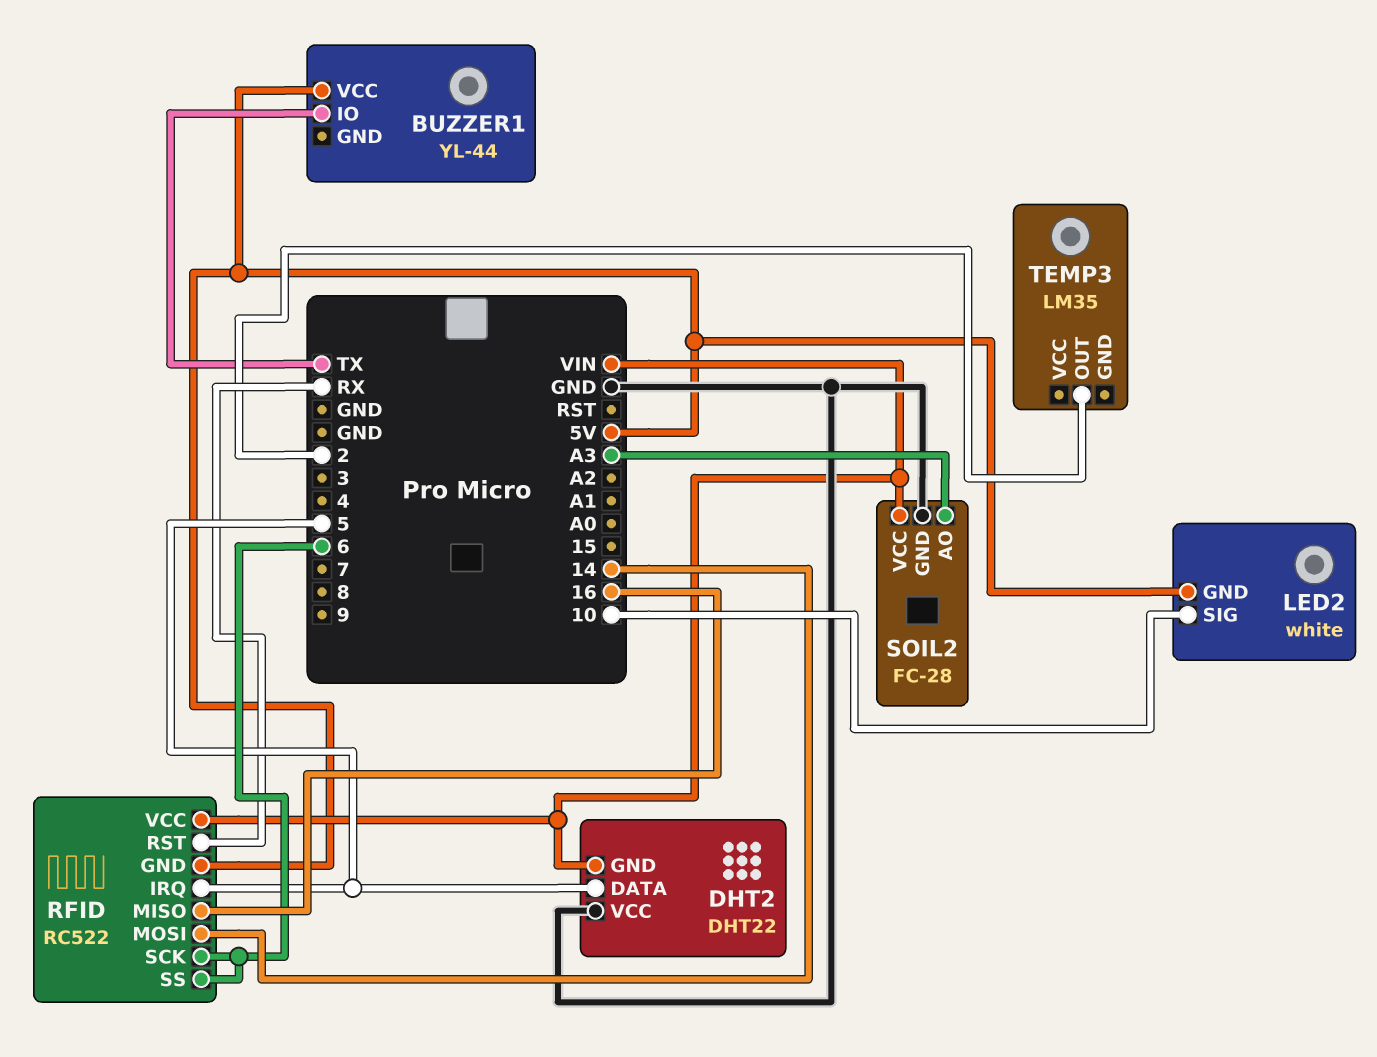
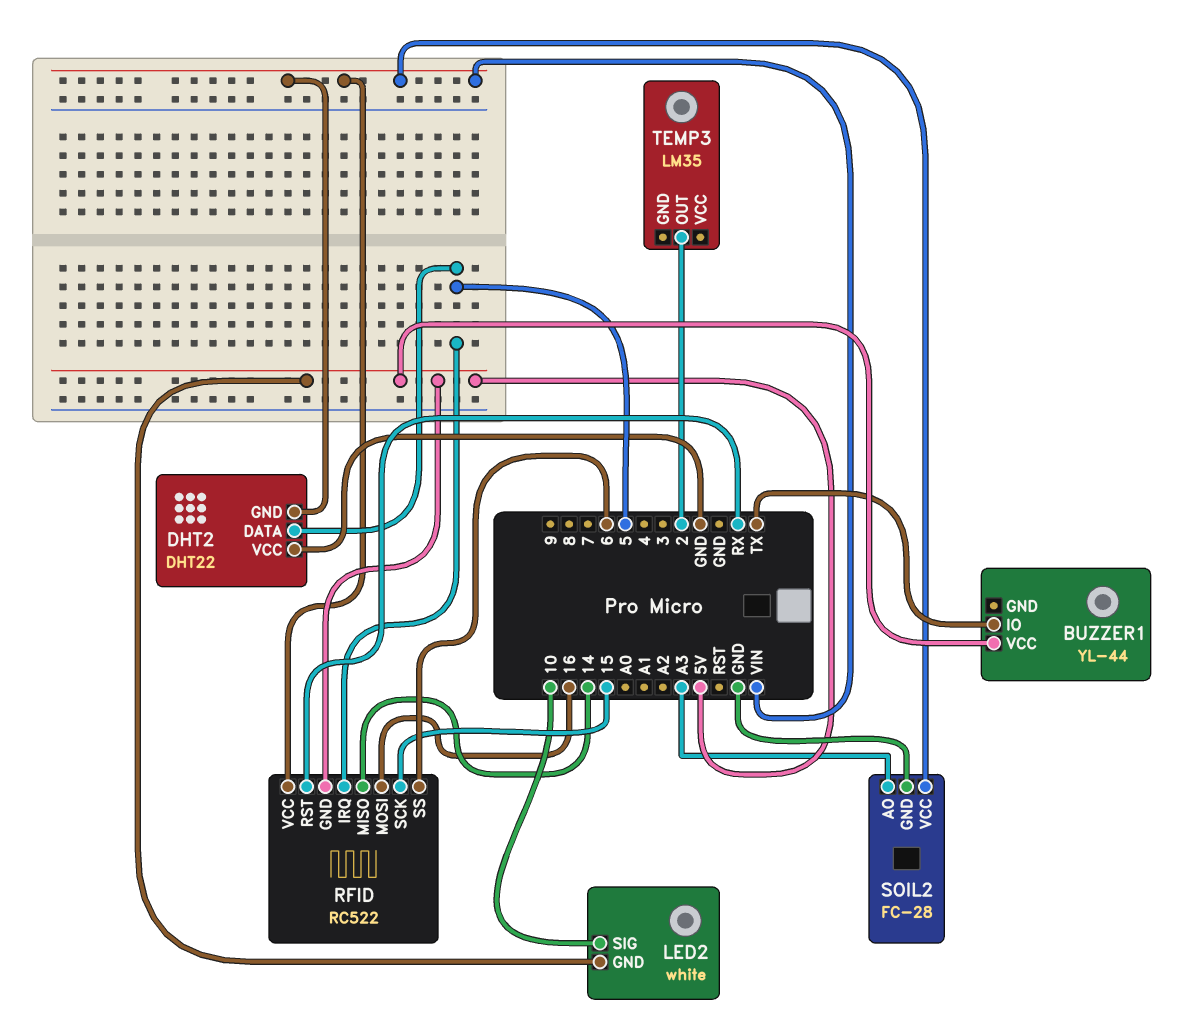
RFID pin MISO: 16 -> 14
RFID pin MOSI: 14 -> 16
RFID pin SCK: 6 -> 15

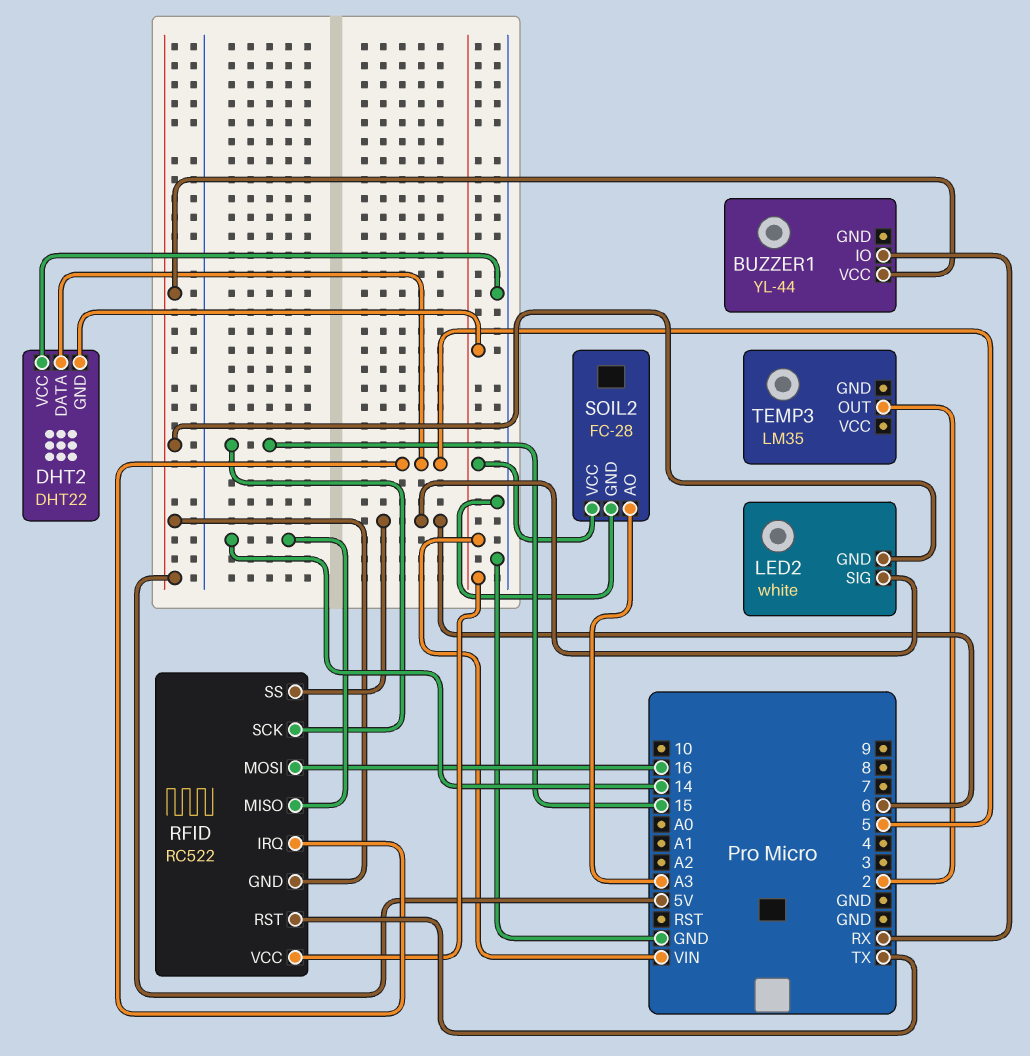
BUZZER1 pin IO: TX -> RX
LED2 pin SIG: 10 -> 6
RFID pin RST: RX -> TX

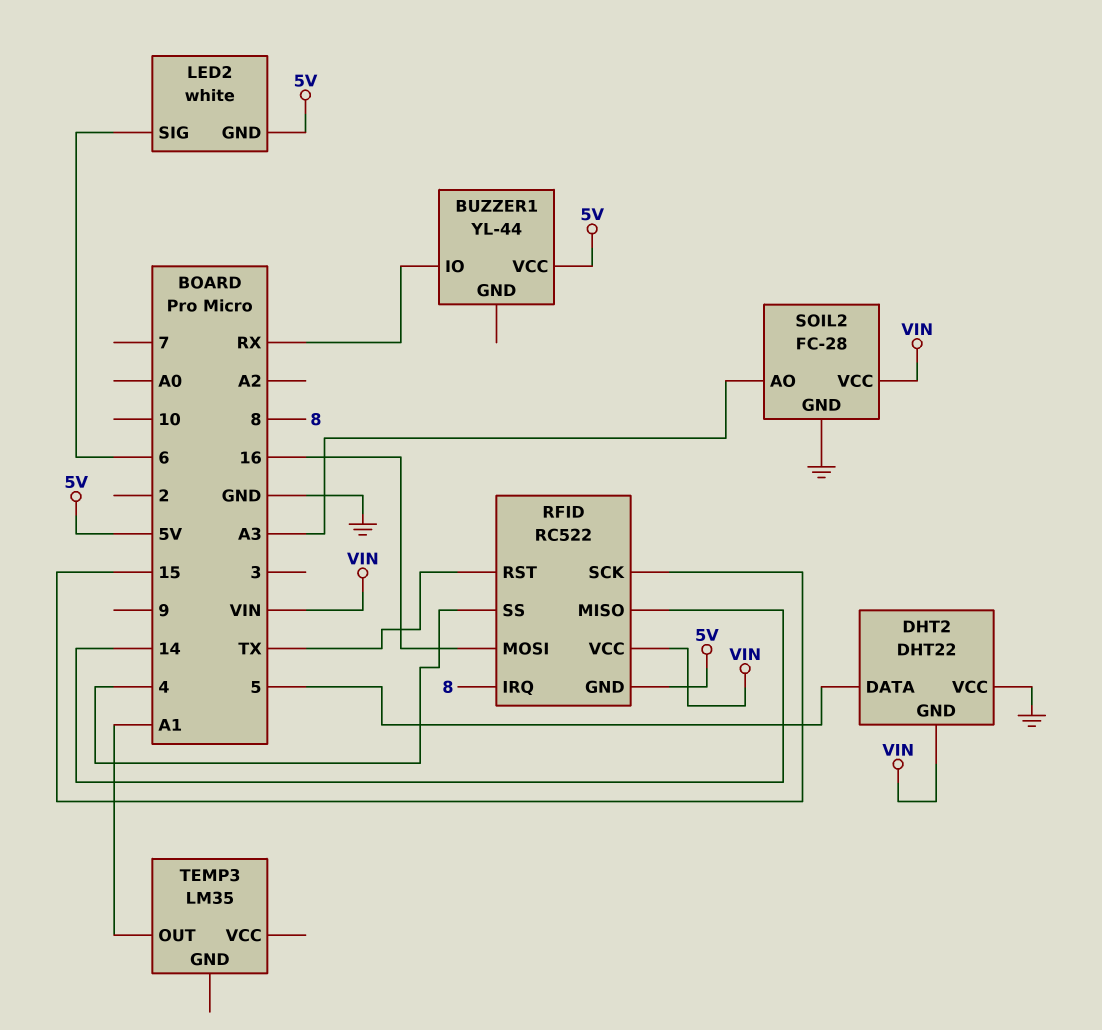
RFID pin IRQ: 5 -> 8
RFID pin SS: 6 -> 4
TEMP3 pin OUT: 2 -> A1

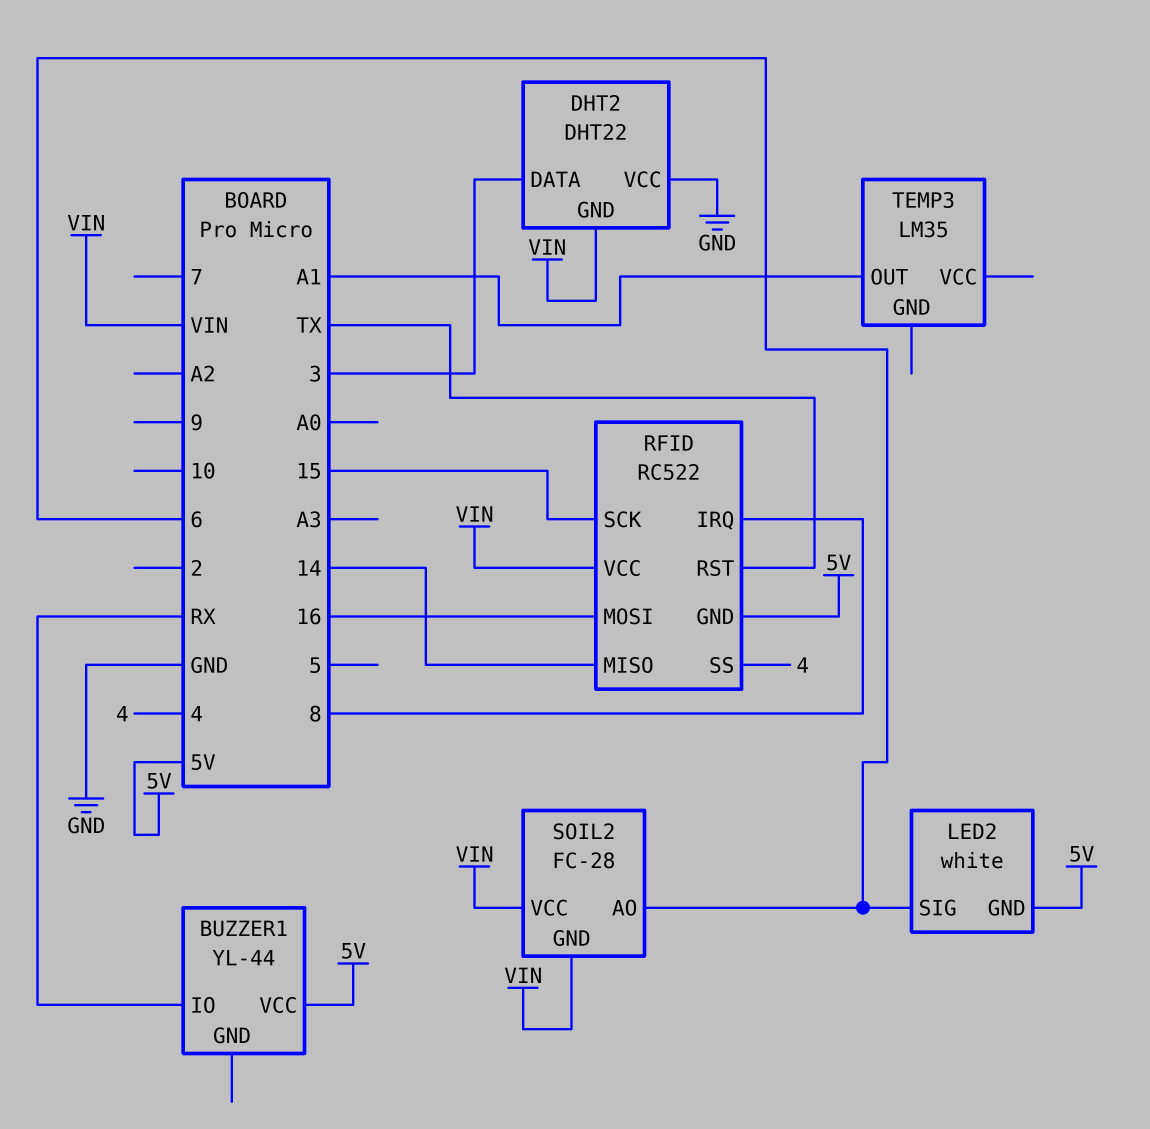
DHT2 pin DATA: 5 -> 3
SOIL2 pin AO: A3 -> 6
SOIL2 pin GND: GND -> VIN

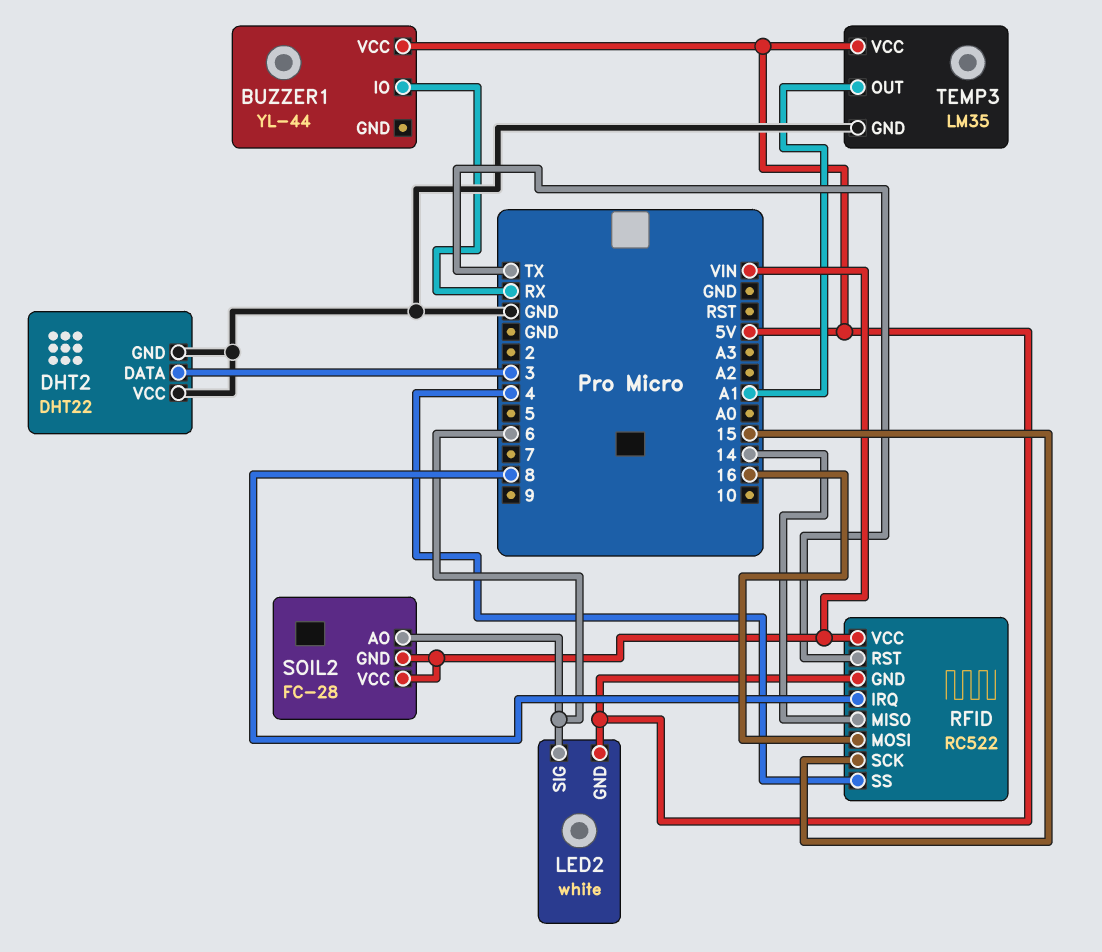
DHT2 pin GND: VIN -> GND
TEMP3 pin GND: none -> GND
TEMP3 pin VCC: none -> 5V

